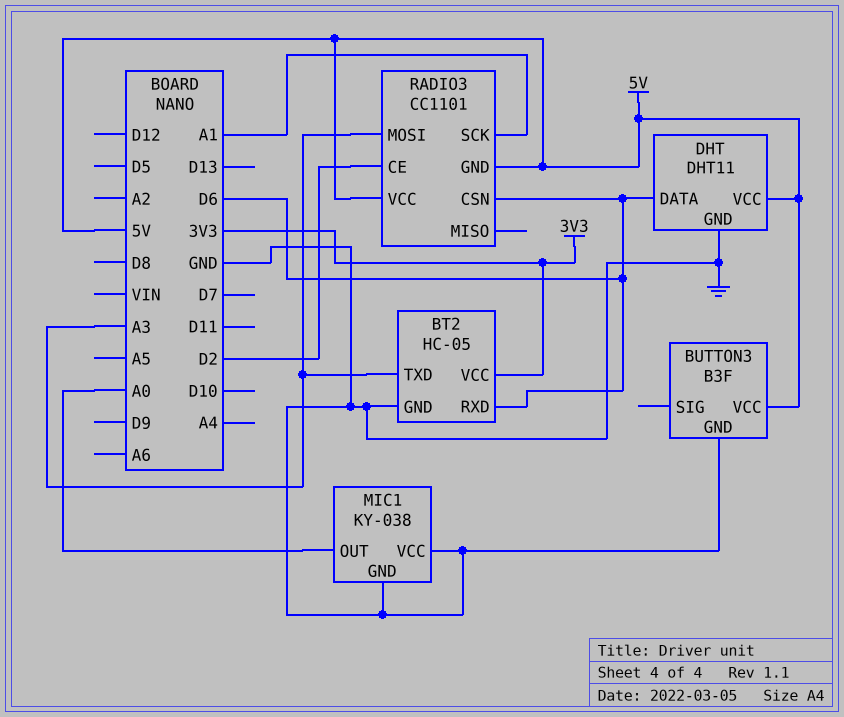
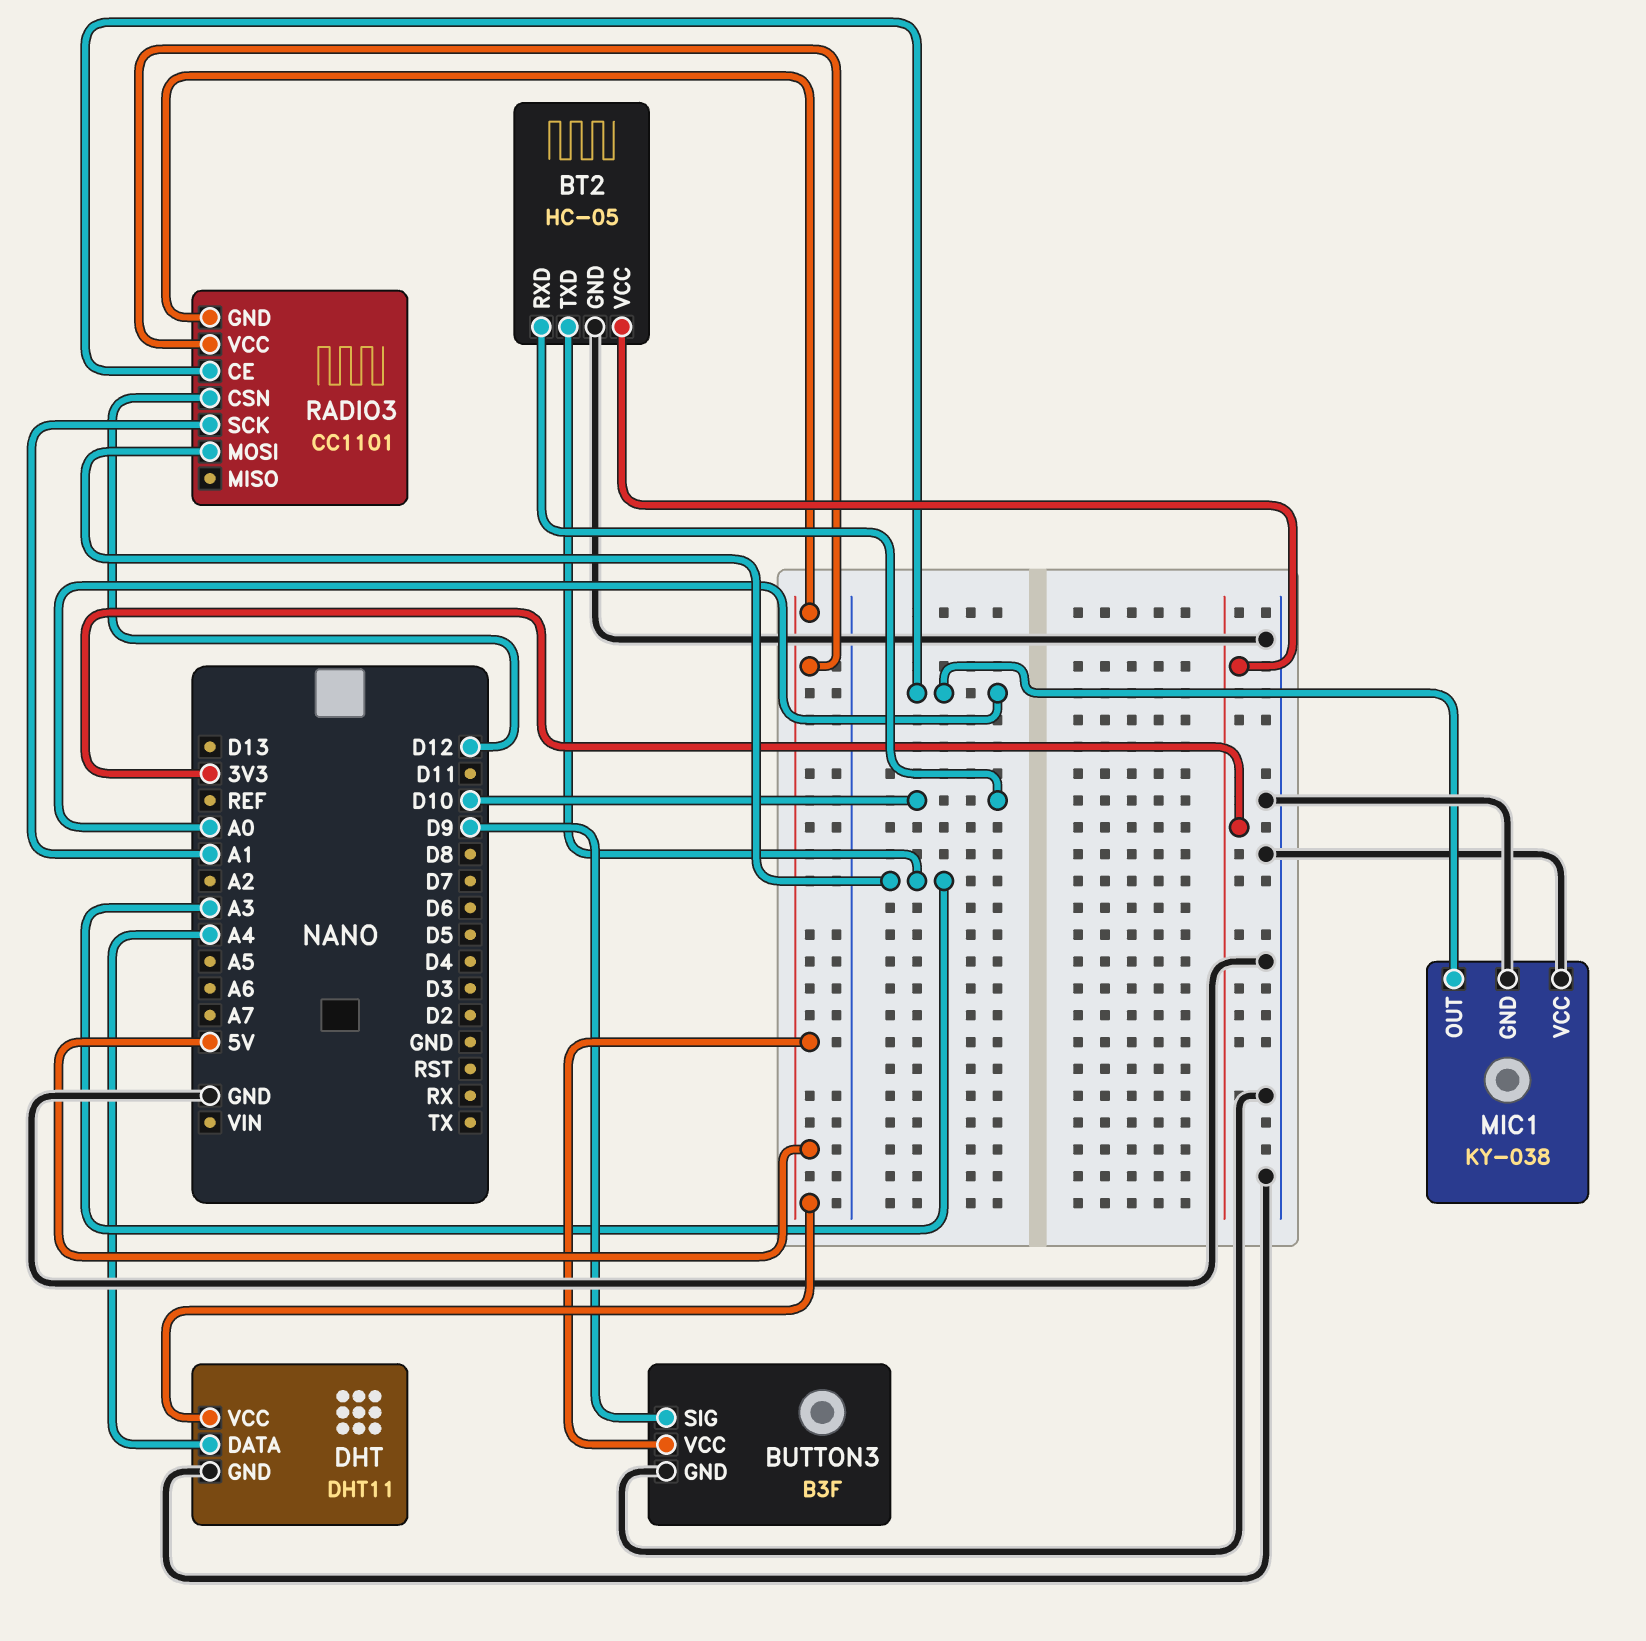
BT2 pin RXD: D6 -> D10
BUTTON3 pin SIG: none -> D9
DHT pin DATA: D6 -> A4
RADIO3 pin CE: D2 -> A0
RADIO3 pin CSN: D6 -> D12

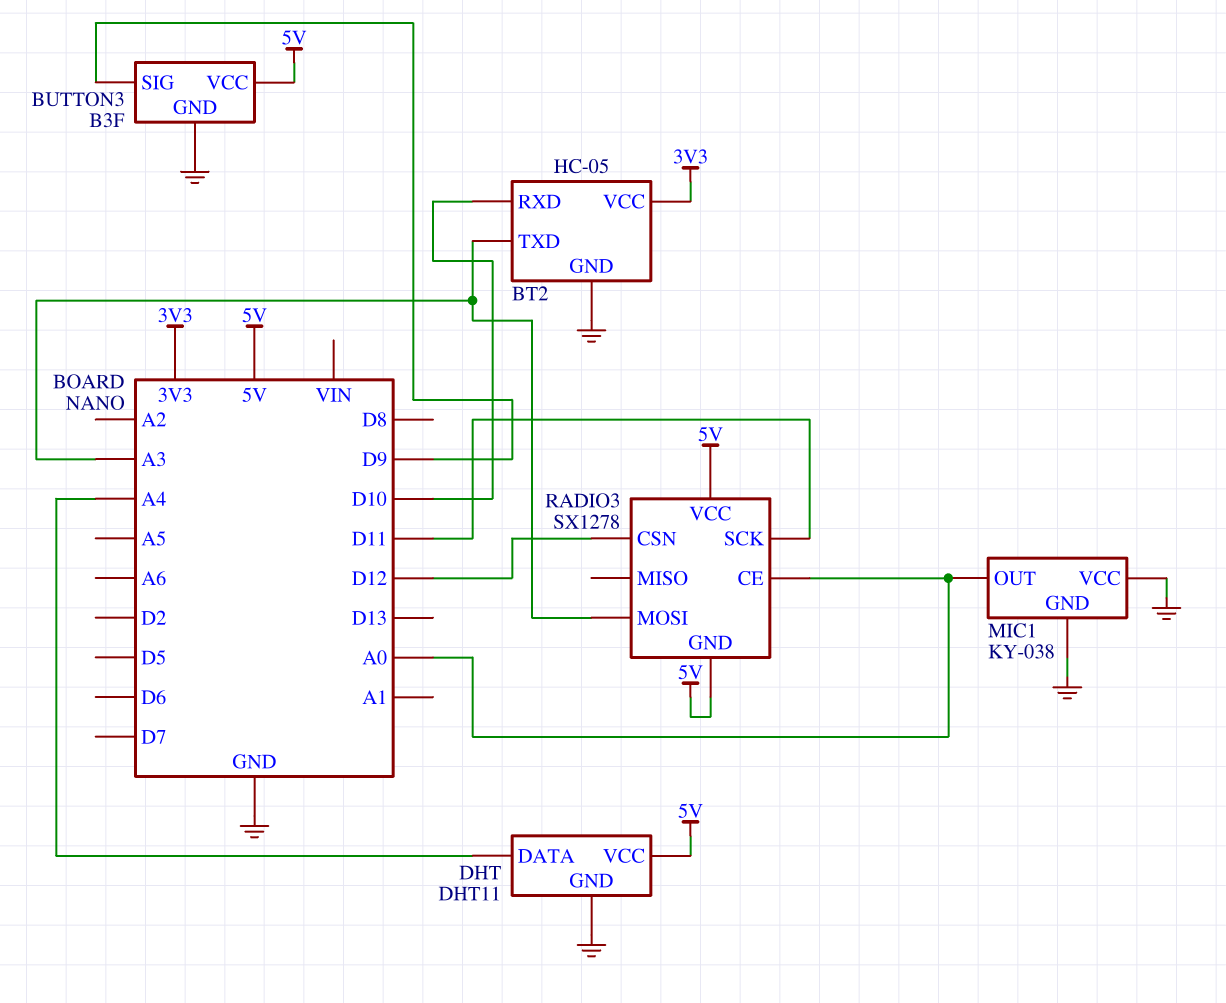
RADIO3: CC1101 -> SX1278
RADIO3 pin SCK: A1 -> D11

